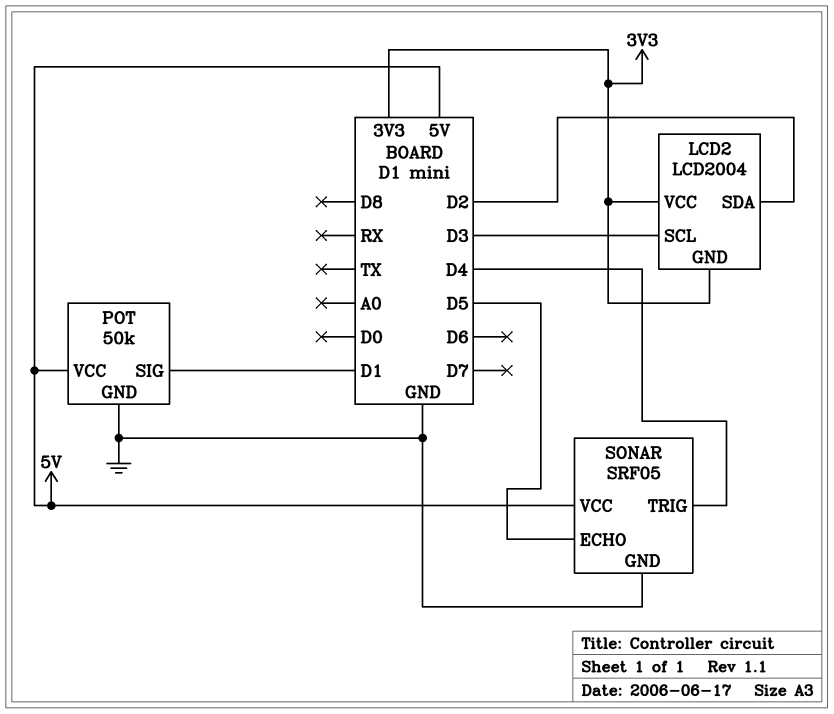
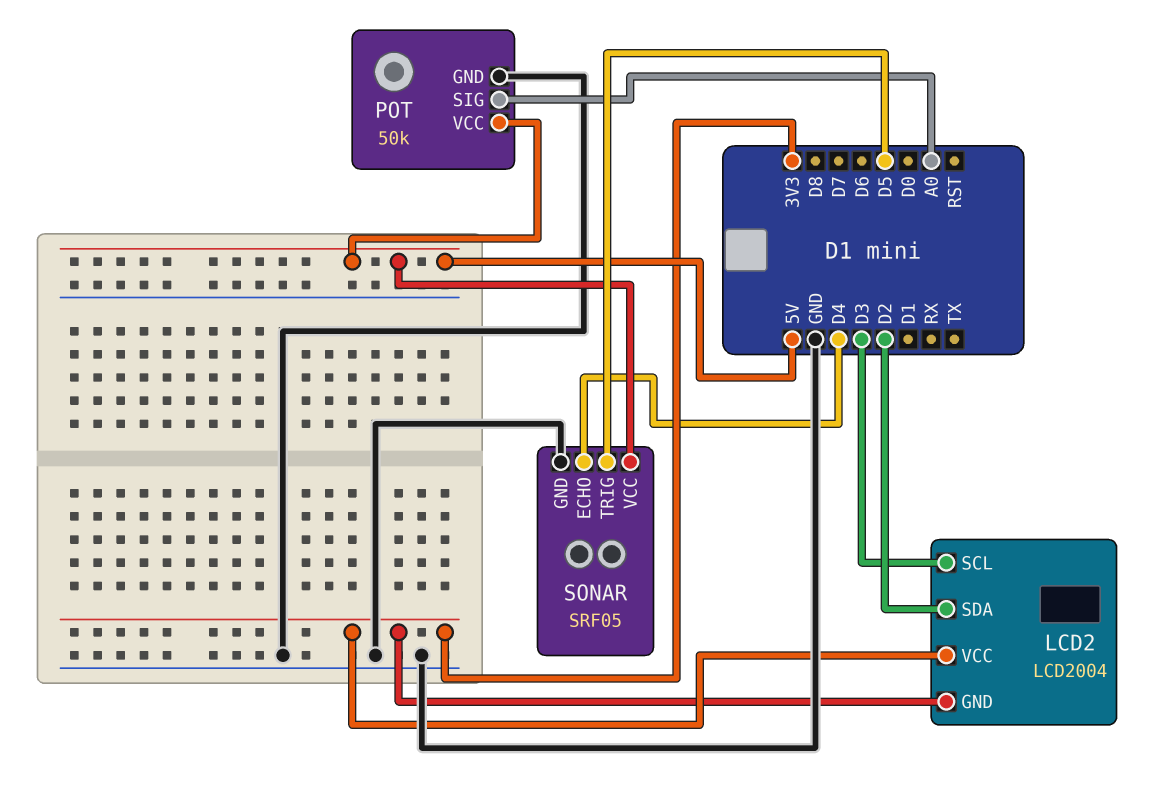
POT pin SIG: D1 -> A0
SONAR pin ECHO: D5 -> D4
SONAR pin TRIG: D4 -> D5

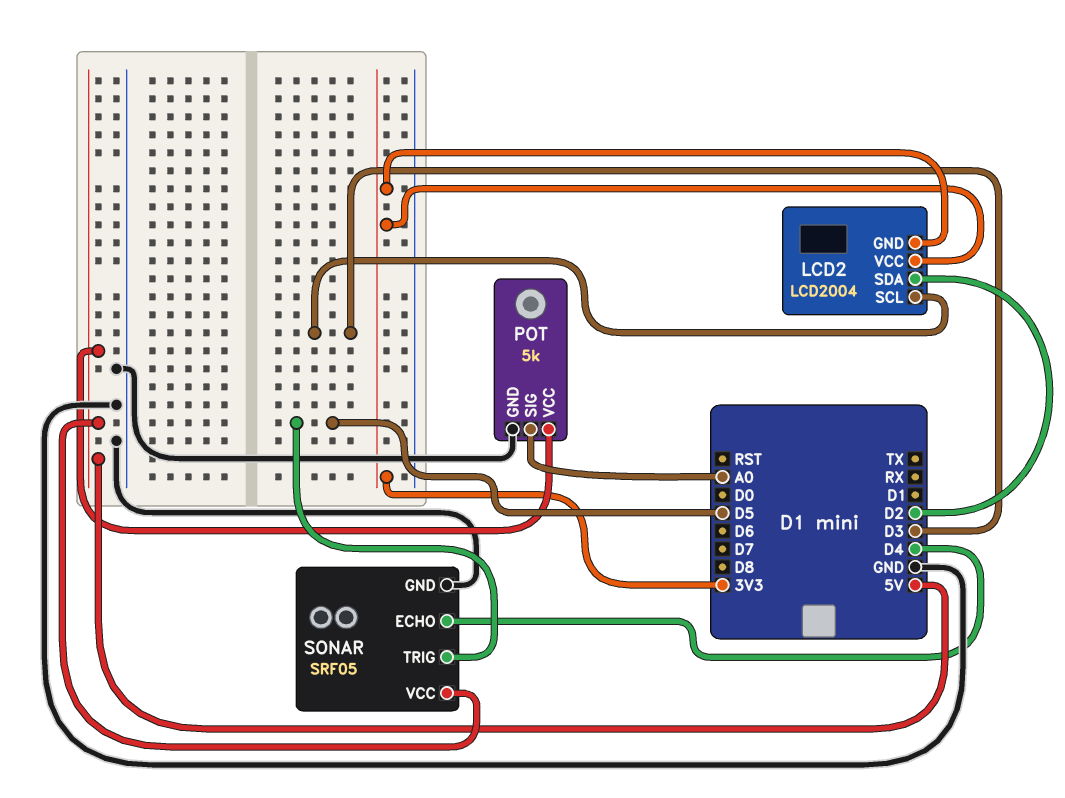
POT: 50k -> 5k

